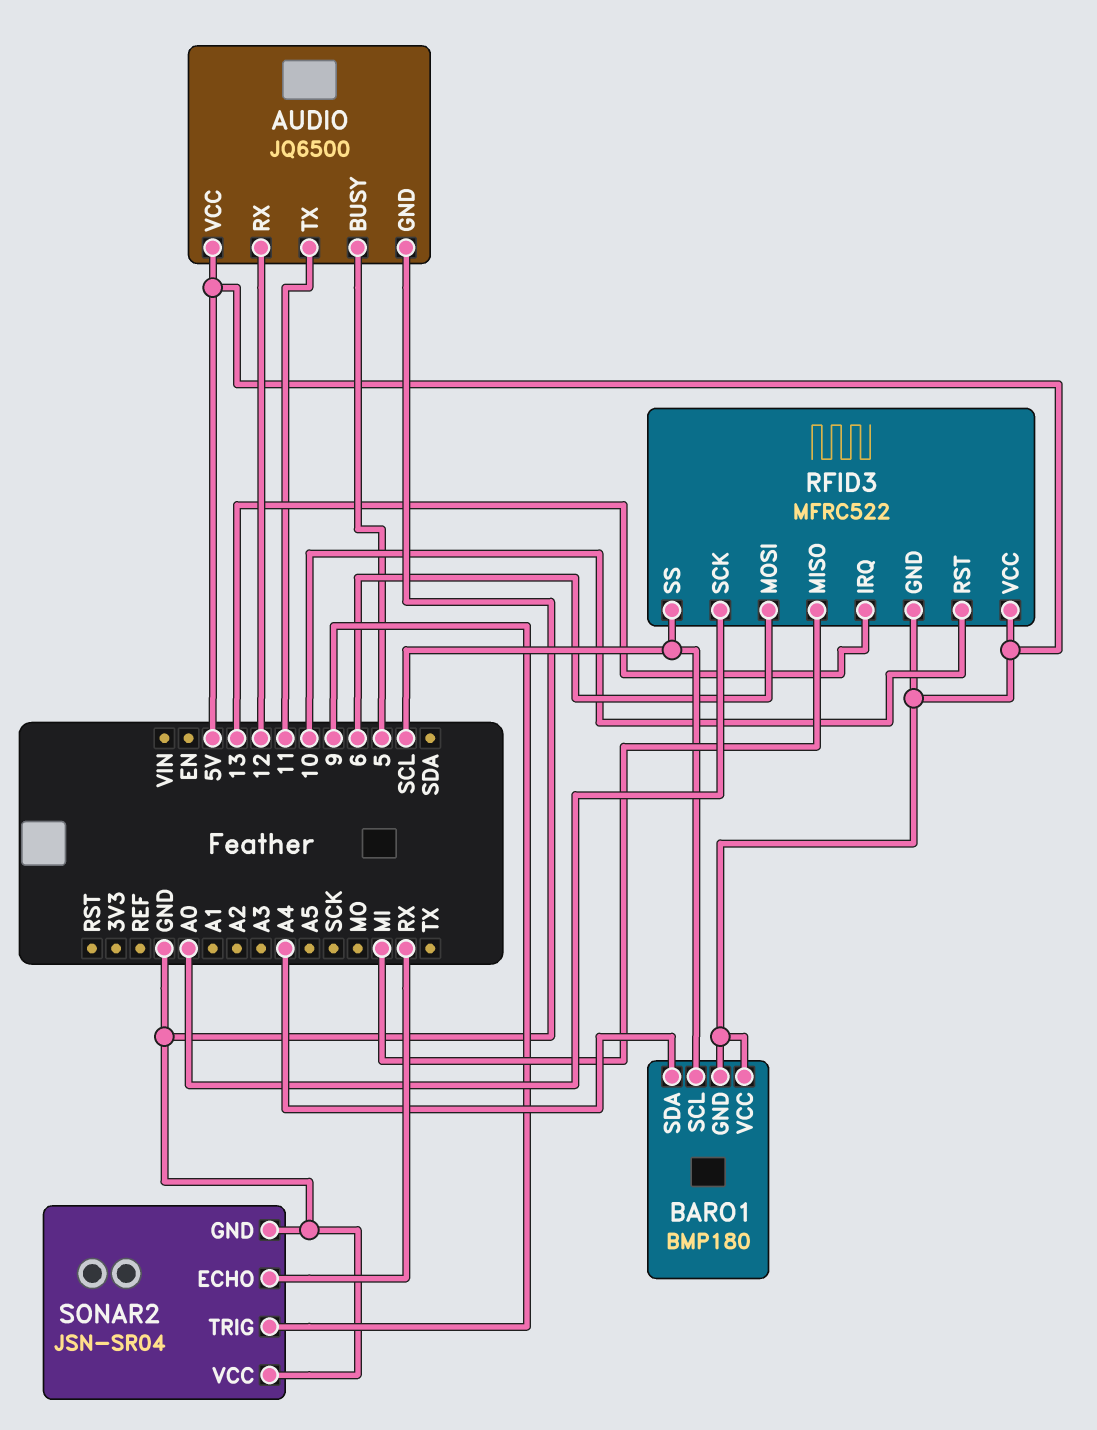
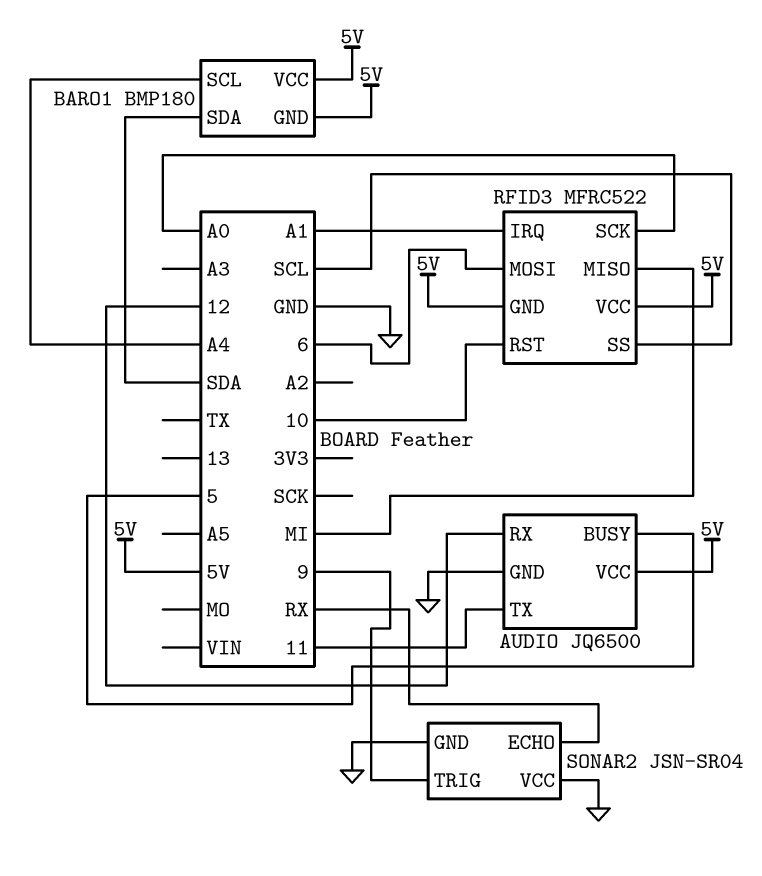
BARO1 pin SCL: SCL -> A4
BARO1 pin SDA: A4 -> SDA
RFID3 pin IRQ: 13 -> A1

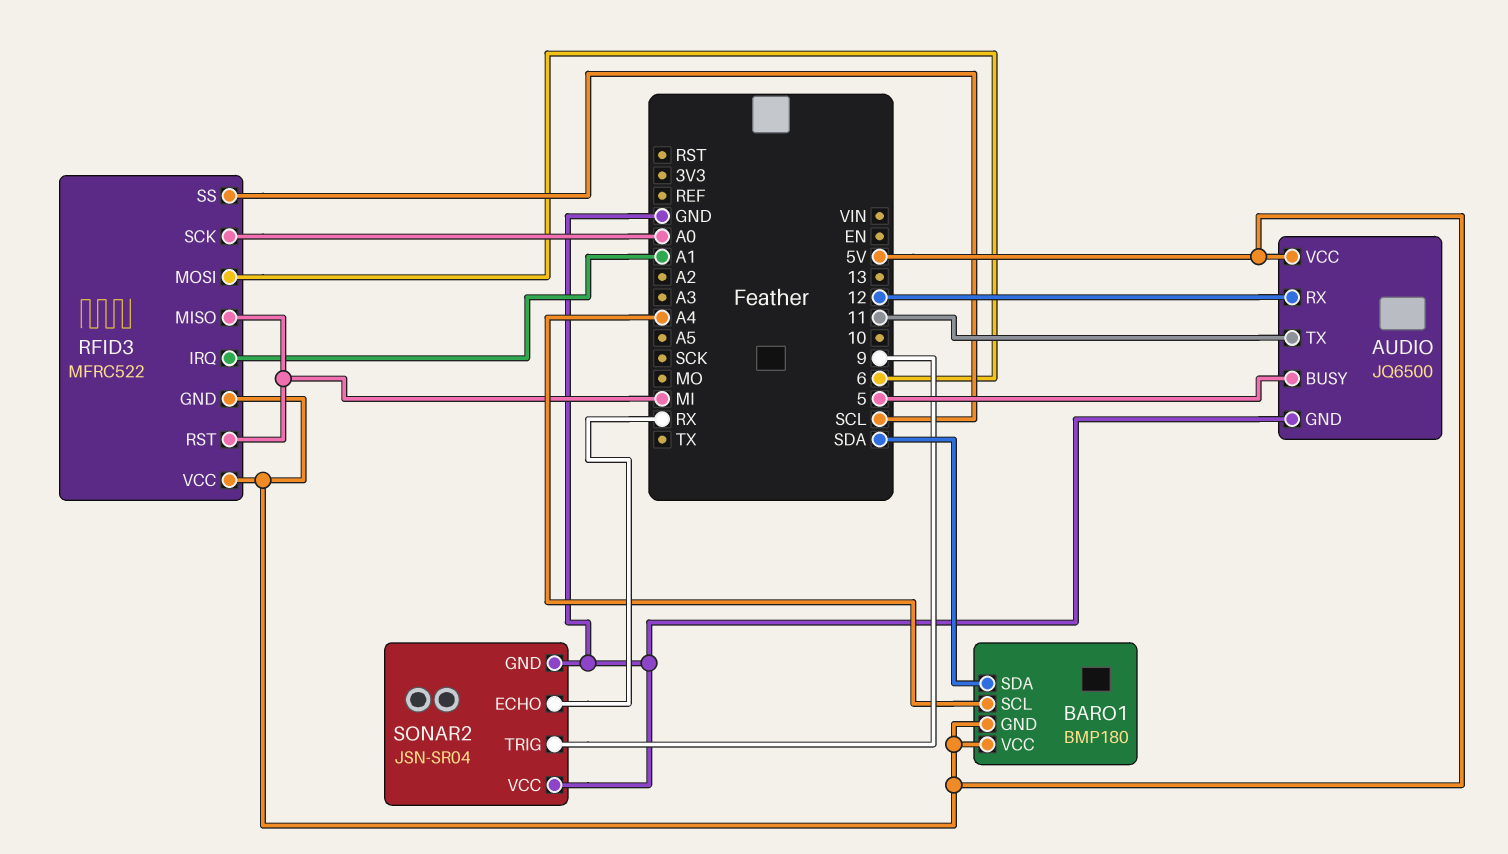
RFID3 pin RST: 10 -> MI

